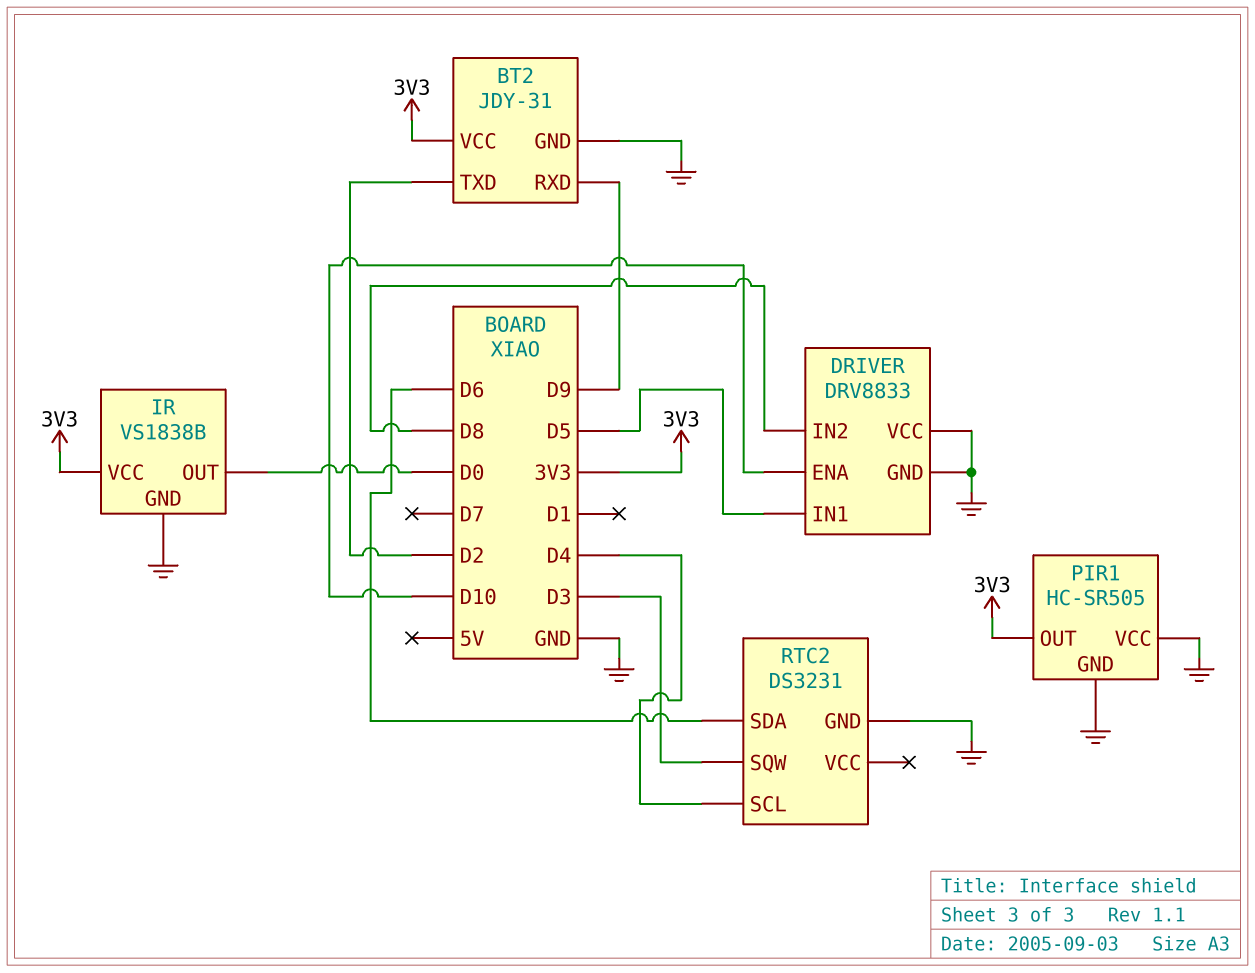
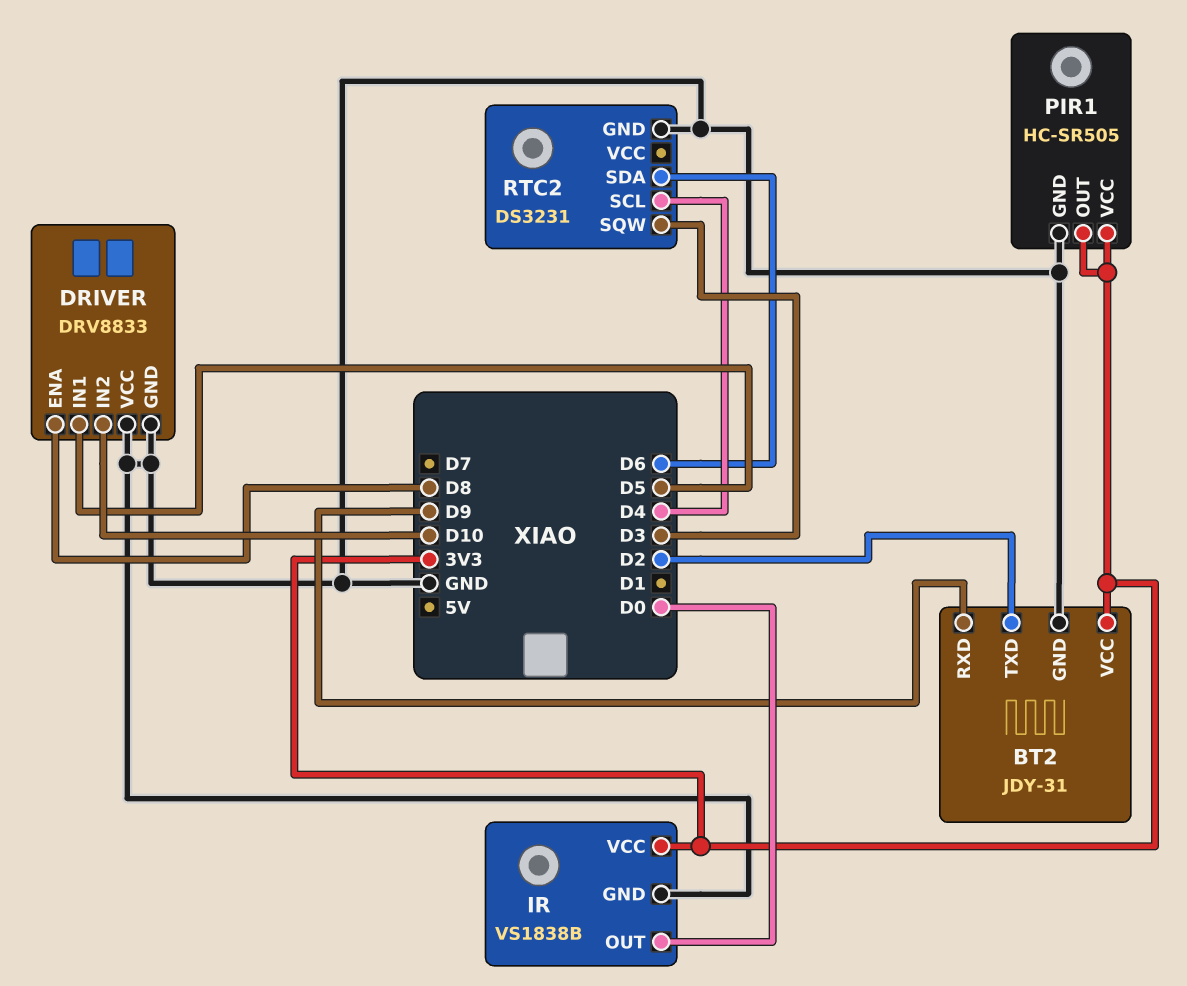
DRIVER pin ENA: D10 -> D8
DRIVER pin IN2: D8 -> D10
PIR1 pin VCC: GND -> 3V3

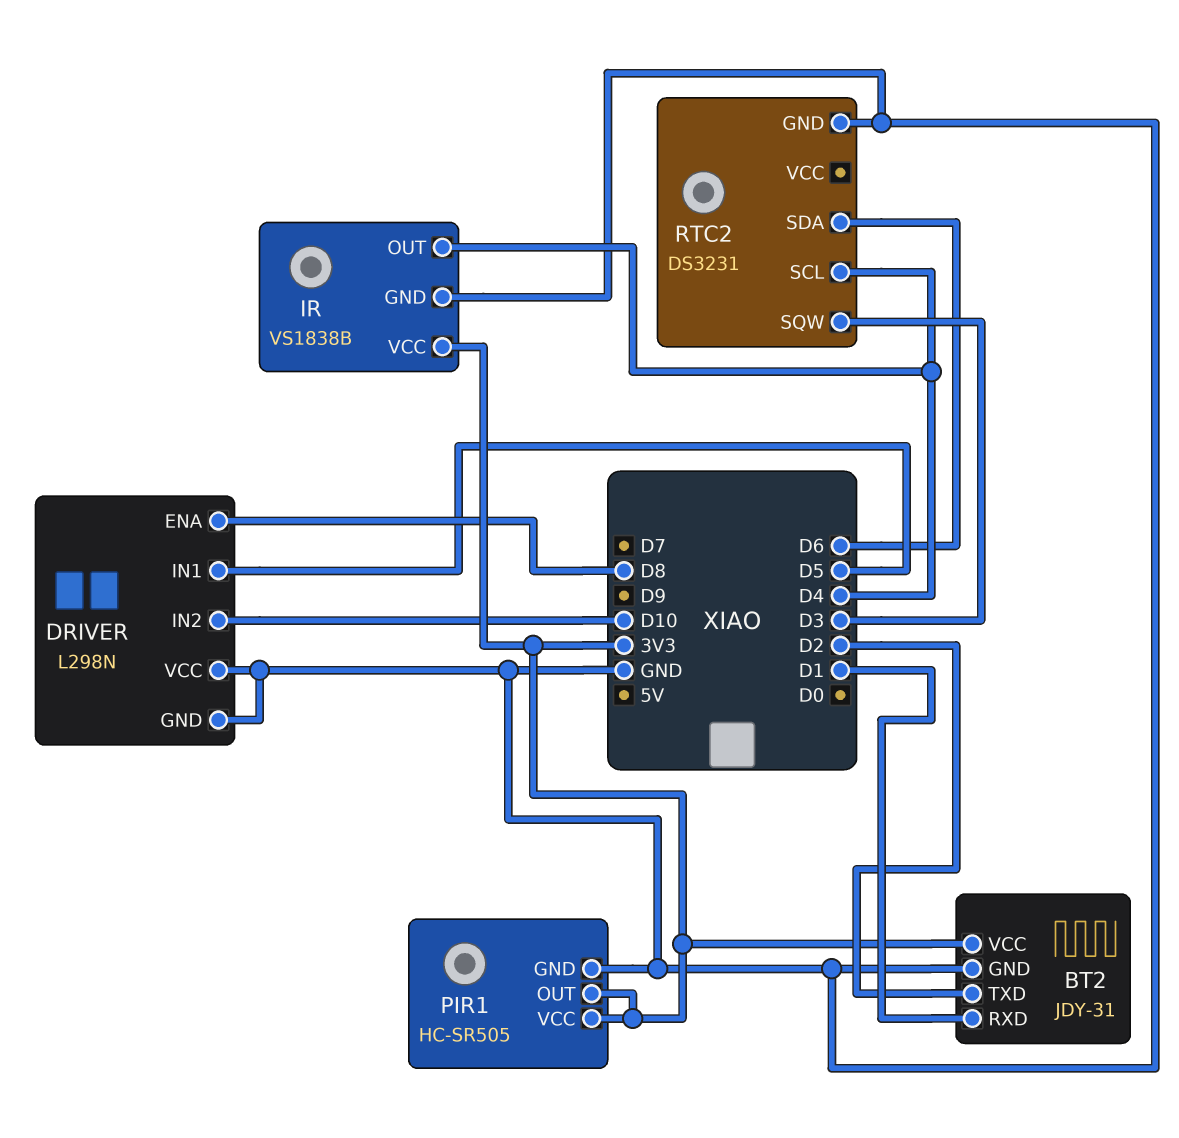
BT2 pin RXD: D9 -> D1
DRIVER: DRV8833 -> L298N
IR pin OUT: D0 -> D4

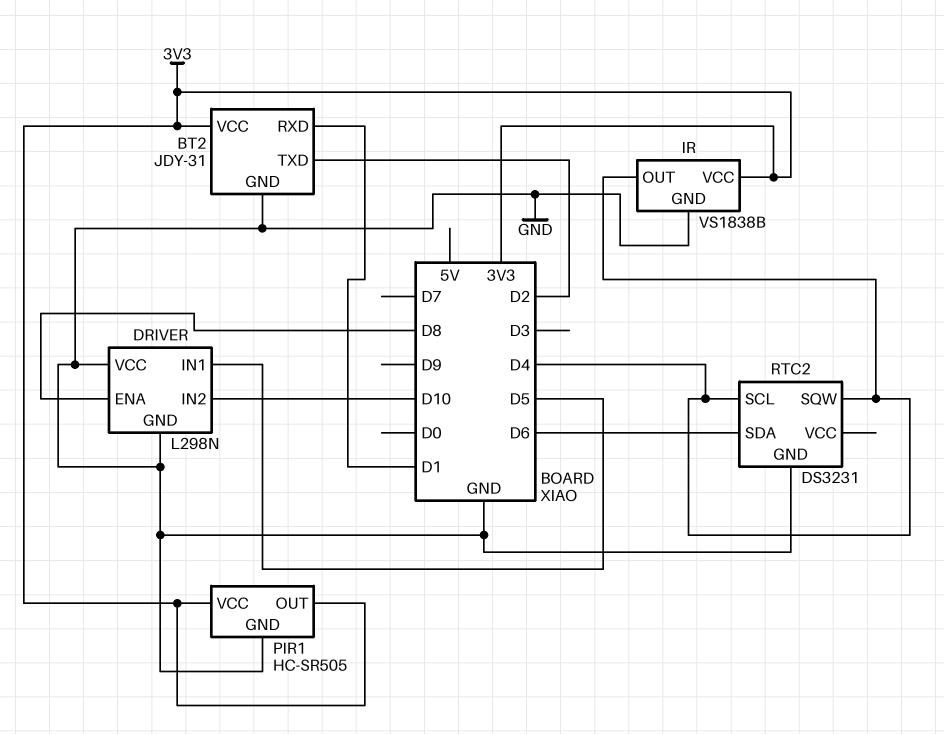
RTC2 pin SQW: D3 -> D4

